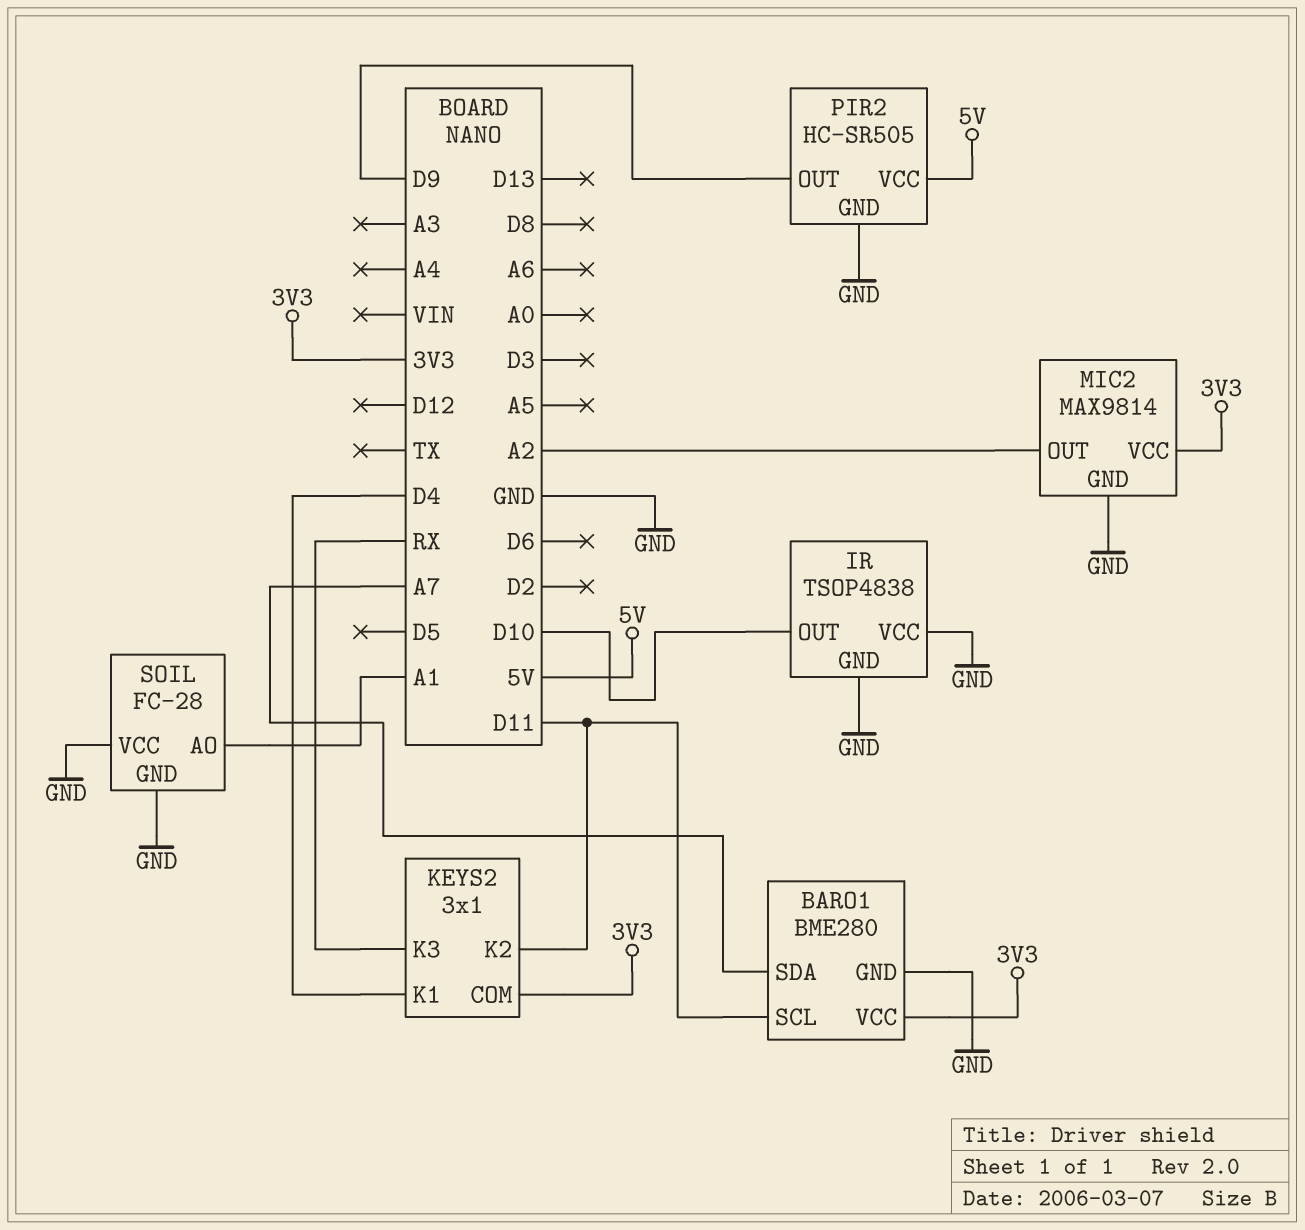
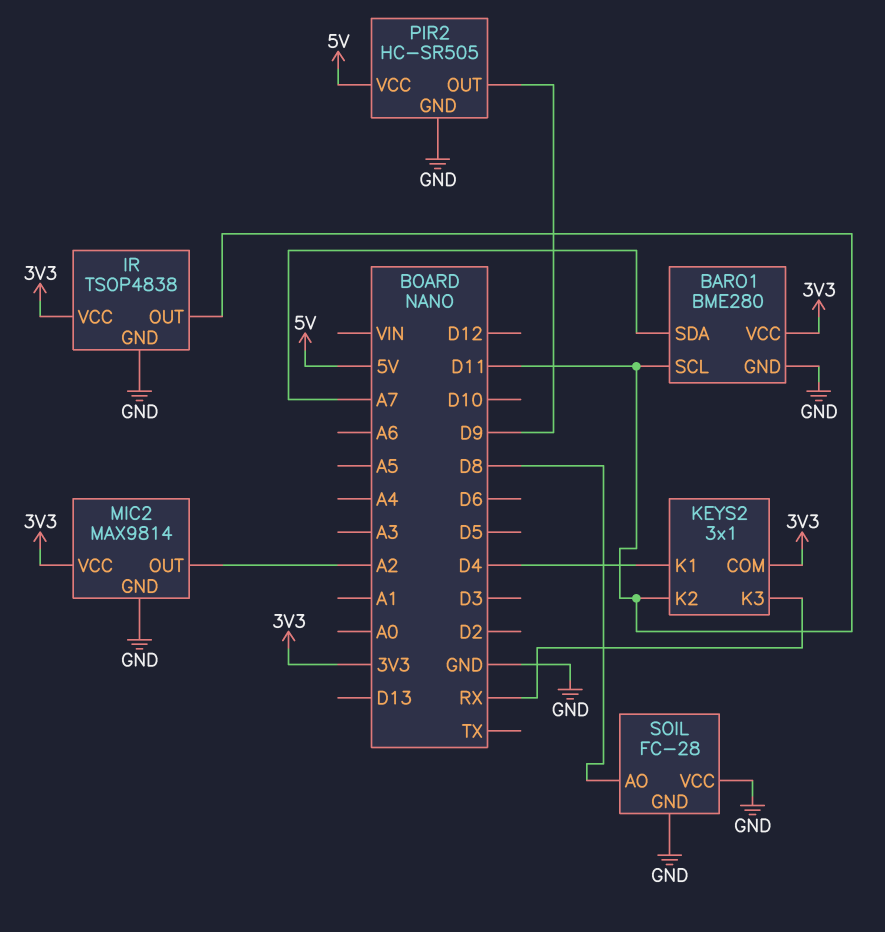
IR pin OUT: D10 -> D11
IR pin VCC: GND -> 3V3
SOIL pin AO: A1 -> D8

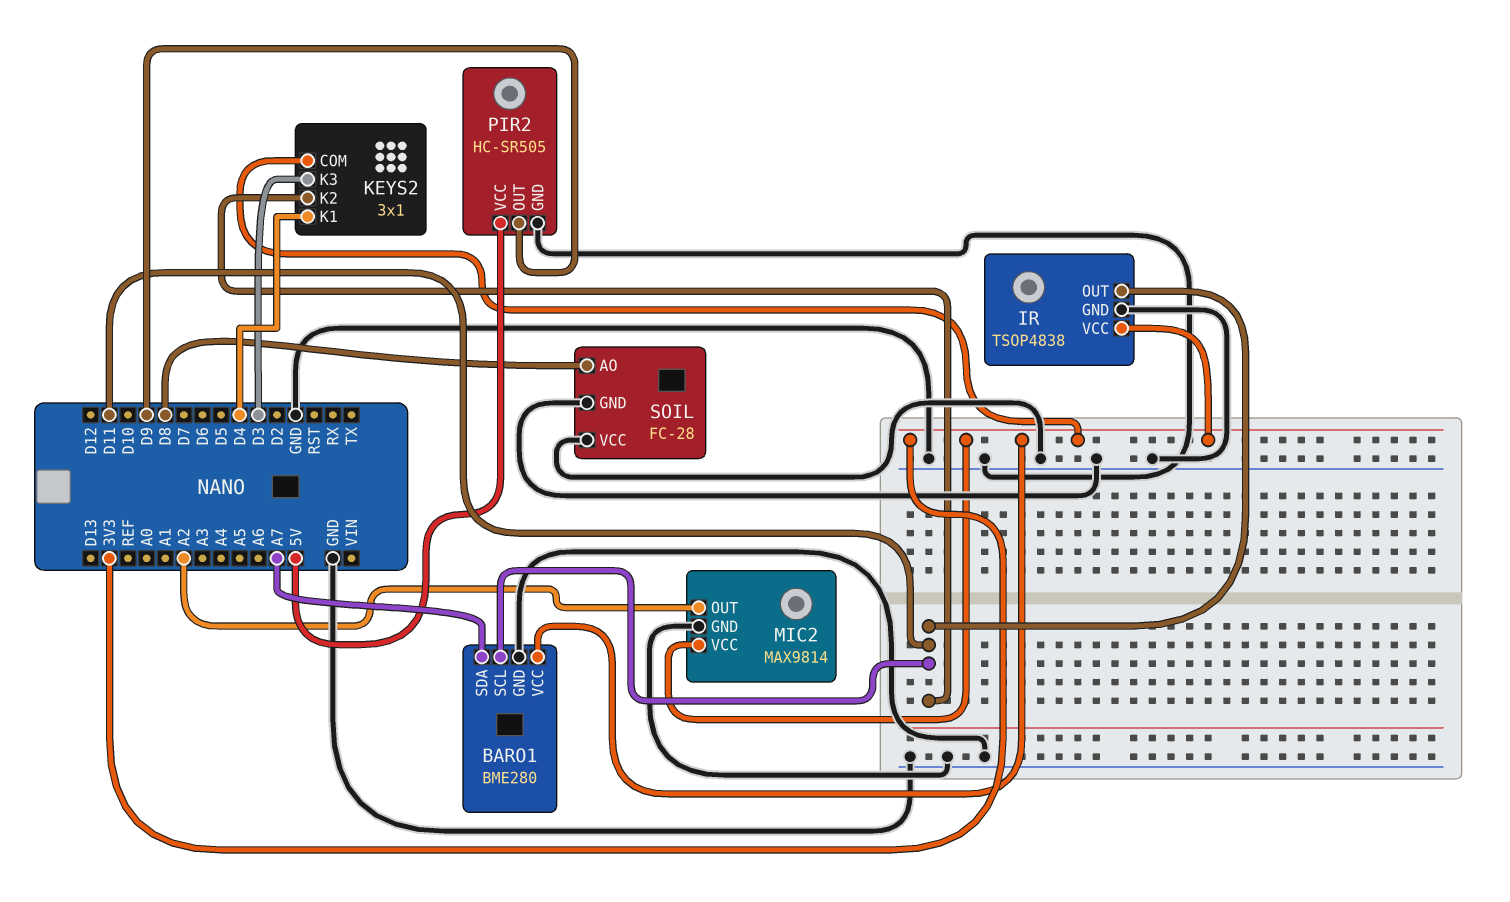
KEYS2 pin K3: RX -> D3

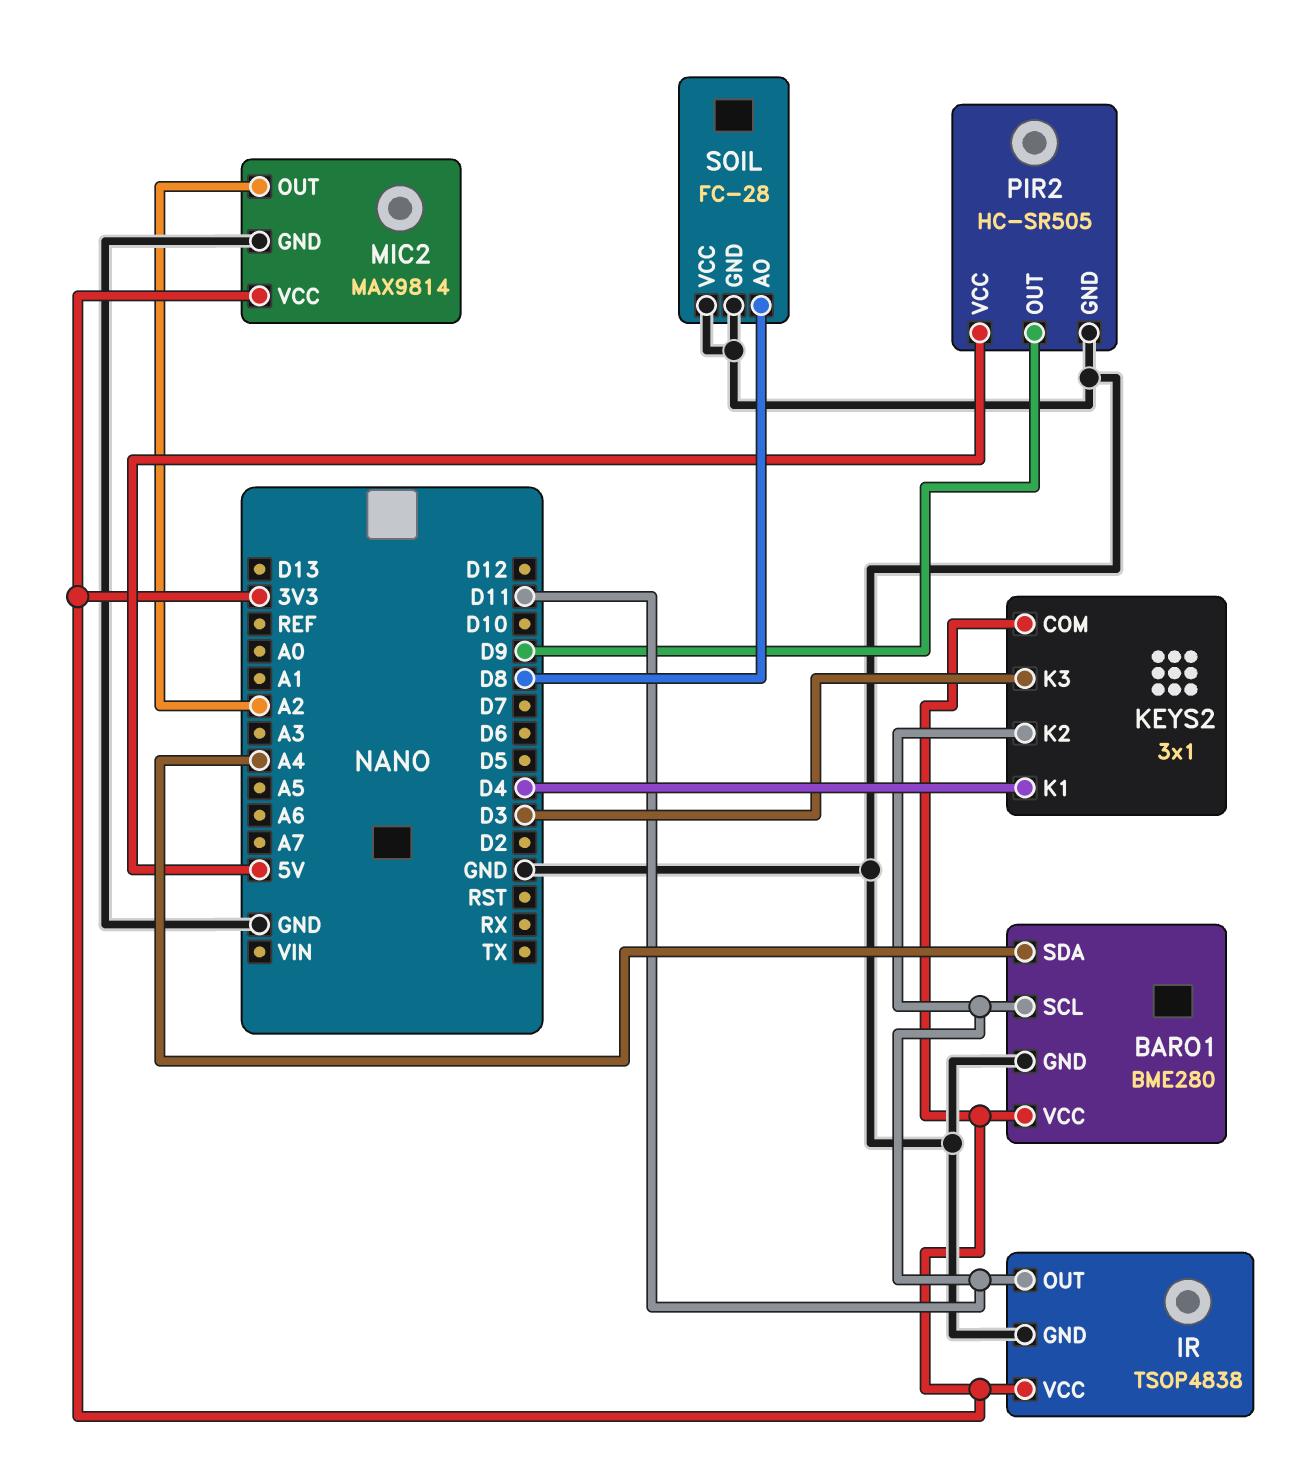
BARO1 pin SDA: A7 -> A4

